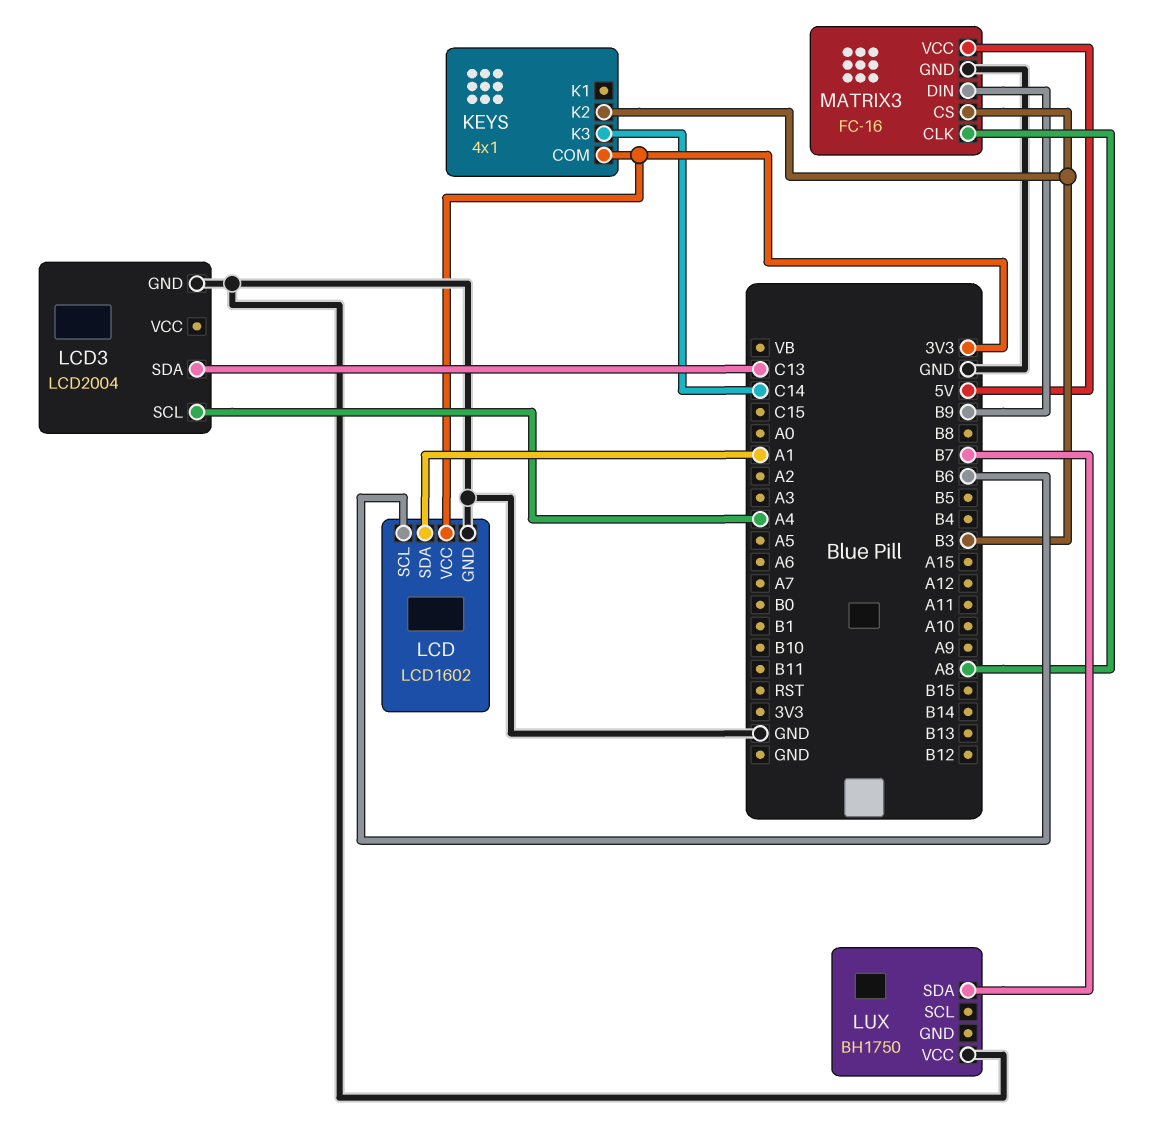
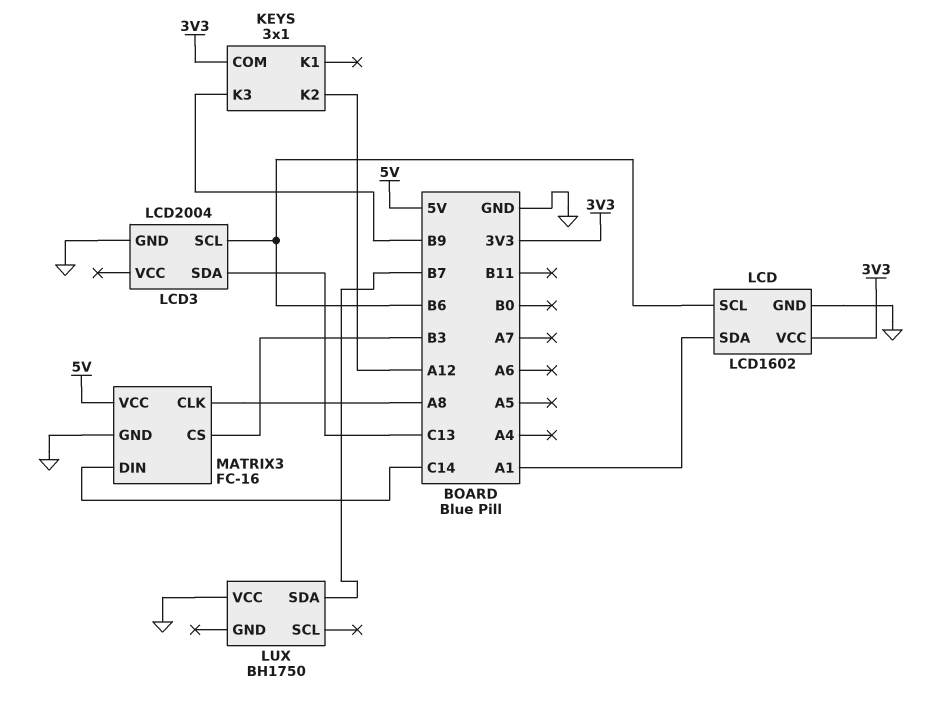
KEYS: 4x1 -> 3x1
KEYS pin K2: B3 -> A12
KEYS pin K3: C14 -> B9
LCD3 pin SCL: A4 -> B6
MATRIX3 pin DIN: B9 -> C14

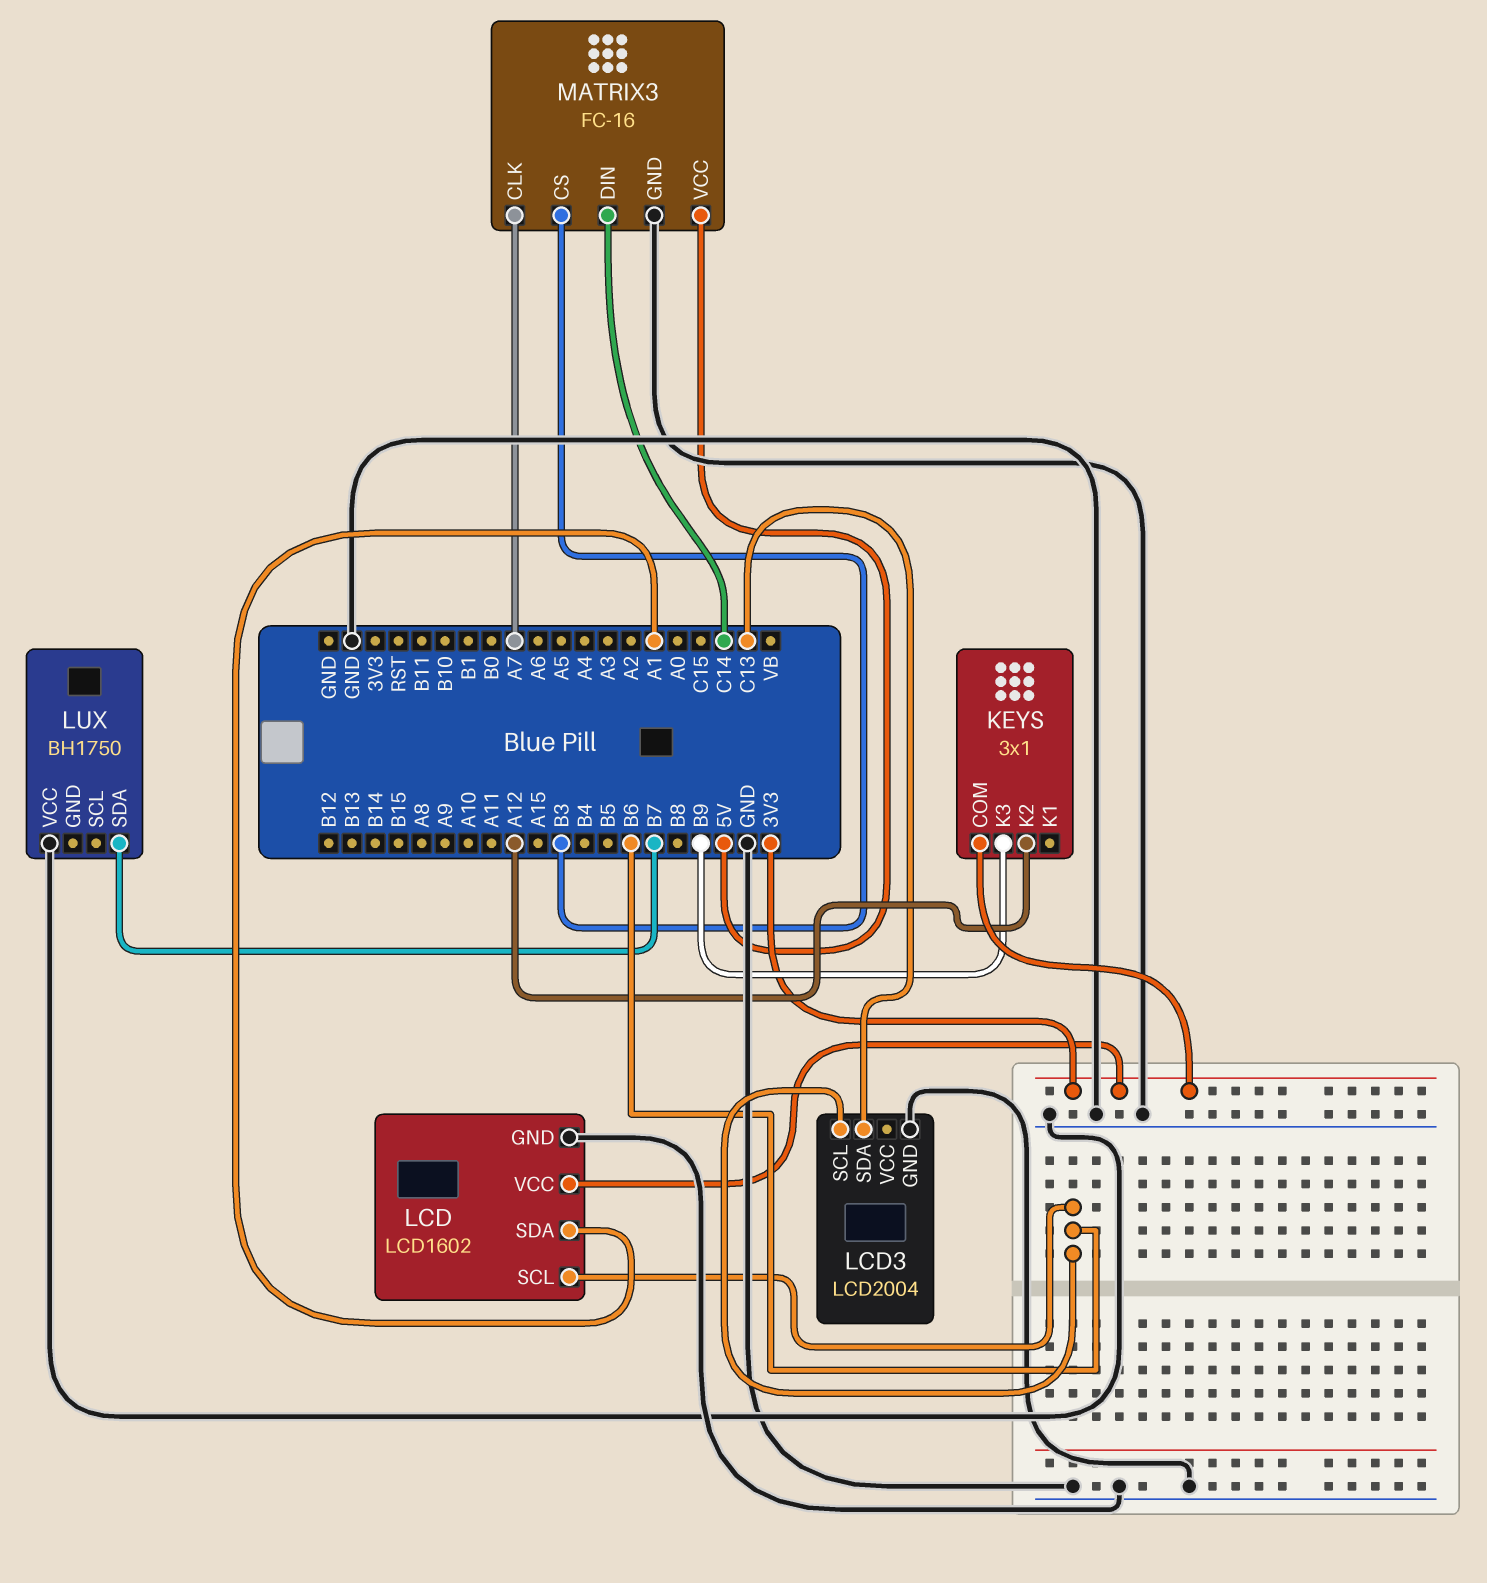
MATRIX3 pin CLK: A8 -> A7

